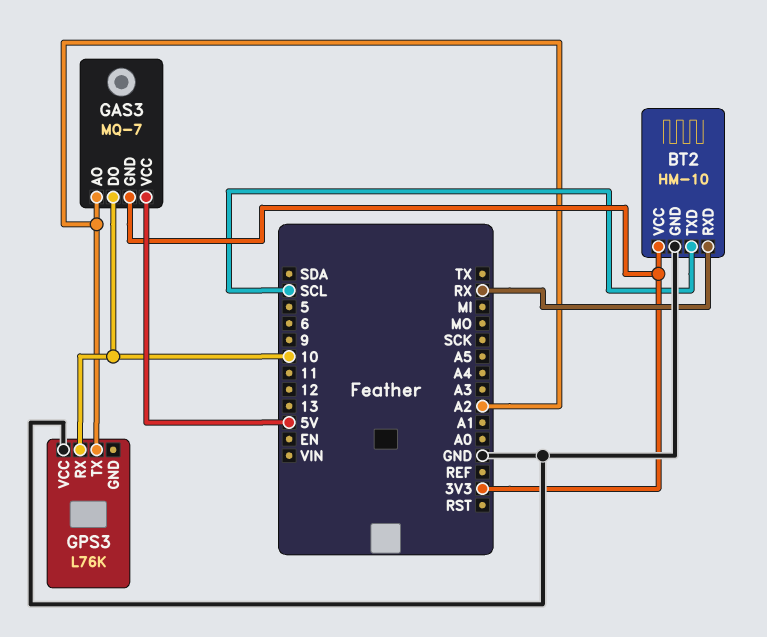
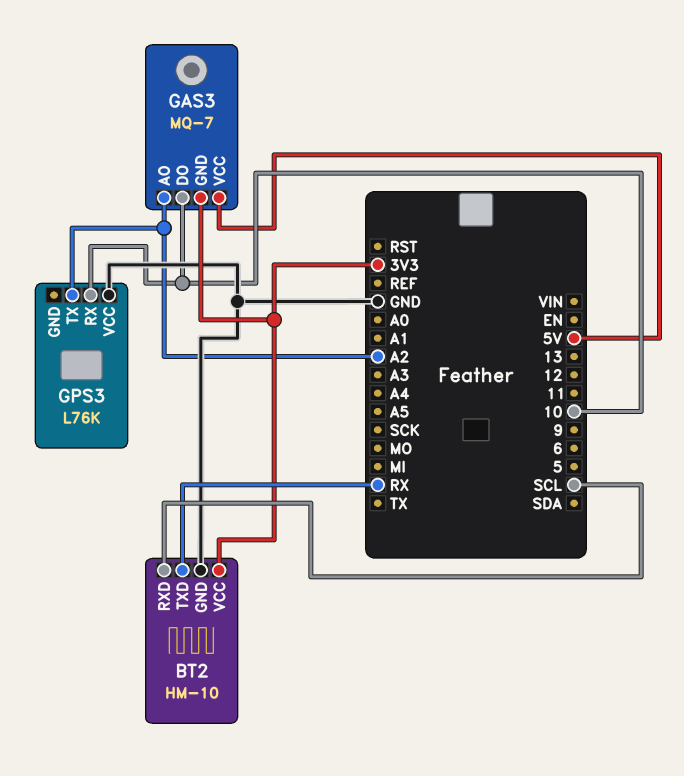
BT2 pin RXD: RX -> SCL
BT2 pin TXD: SCL -> RX

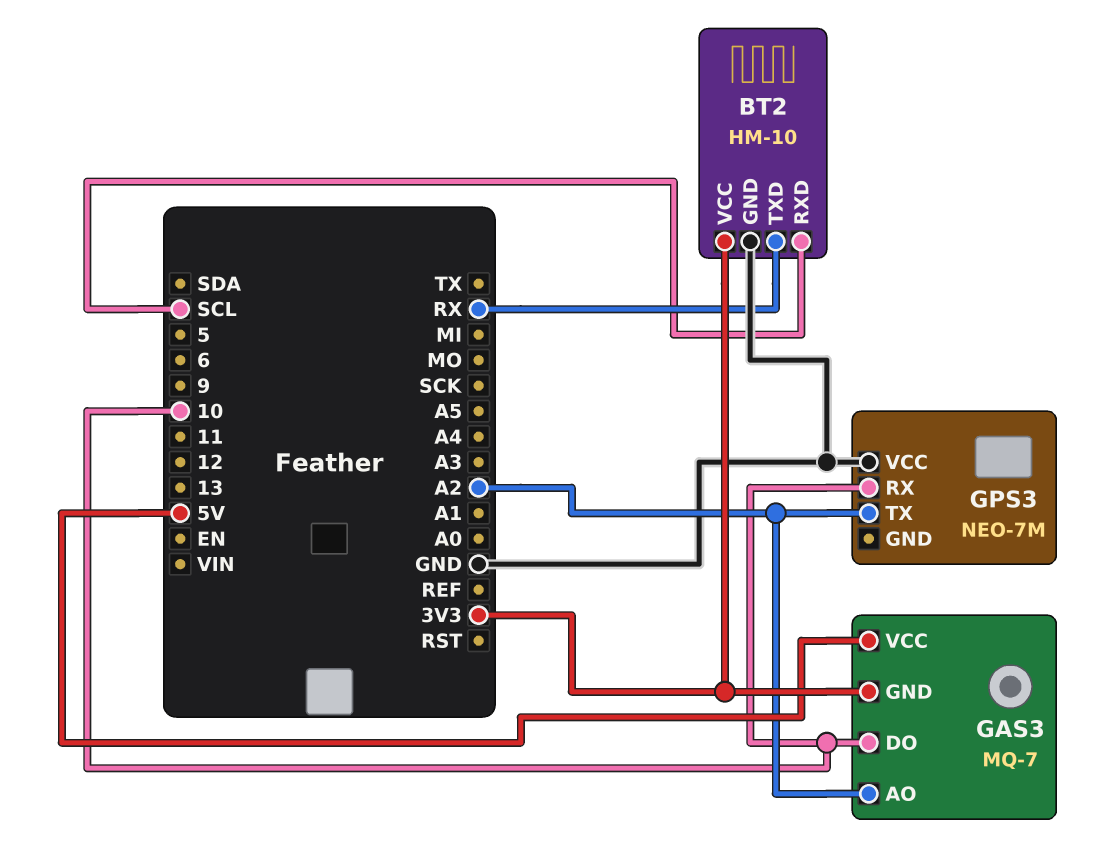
GPS3: L76K -> NEO-7M

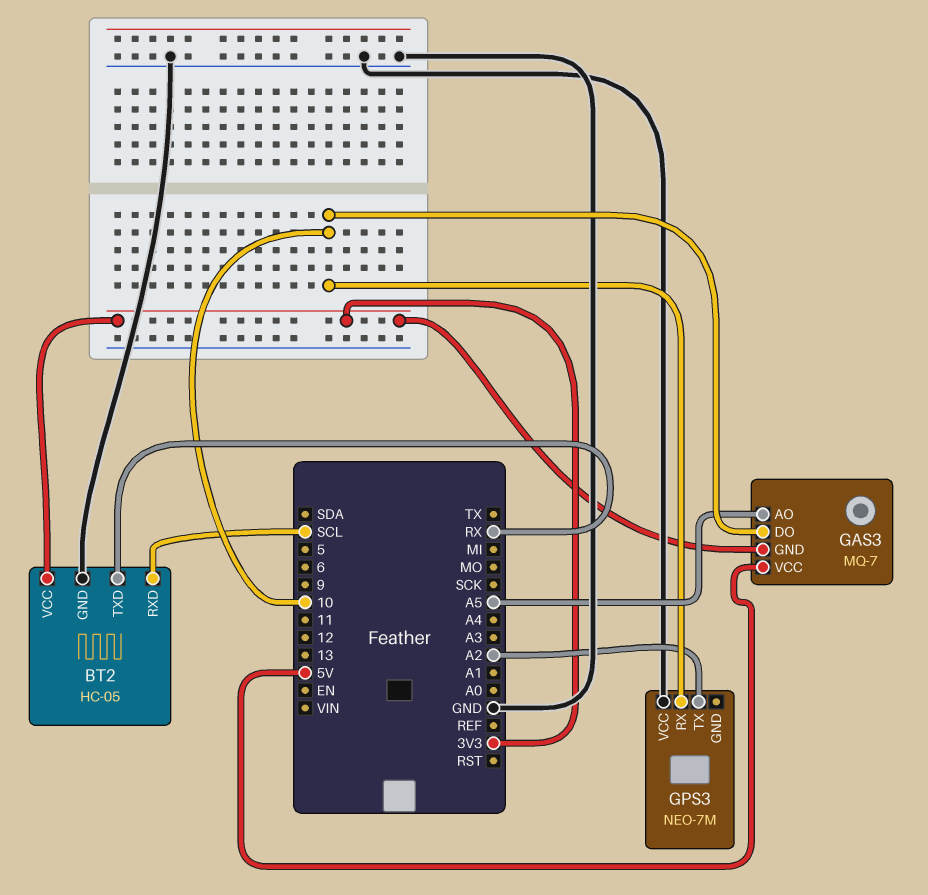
BT2: HM-10 -> HC-05
GAS3 pin AO: A2 -> A5

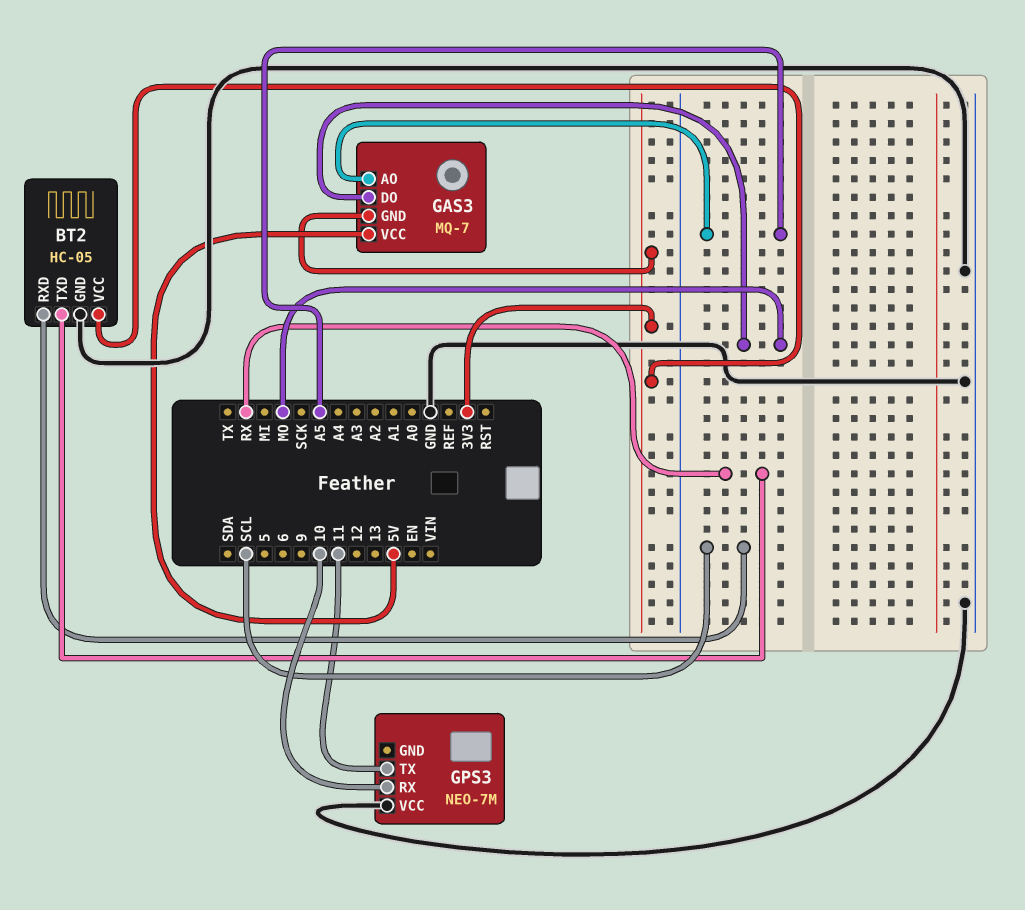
GAS3 pin DO: 10 -> MO
GPS3 pin TX: A2 -> 11

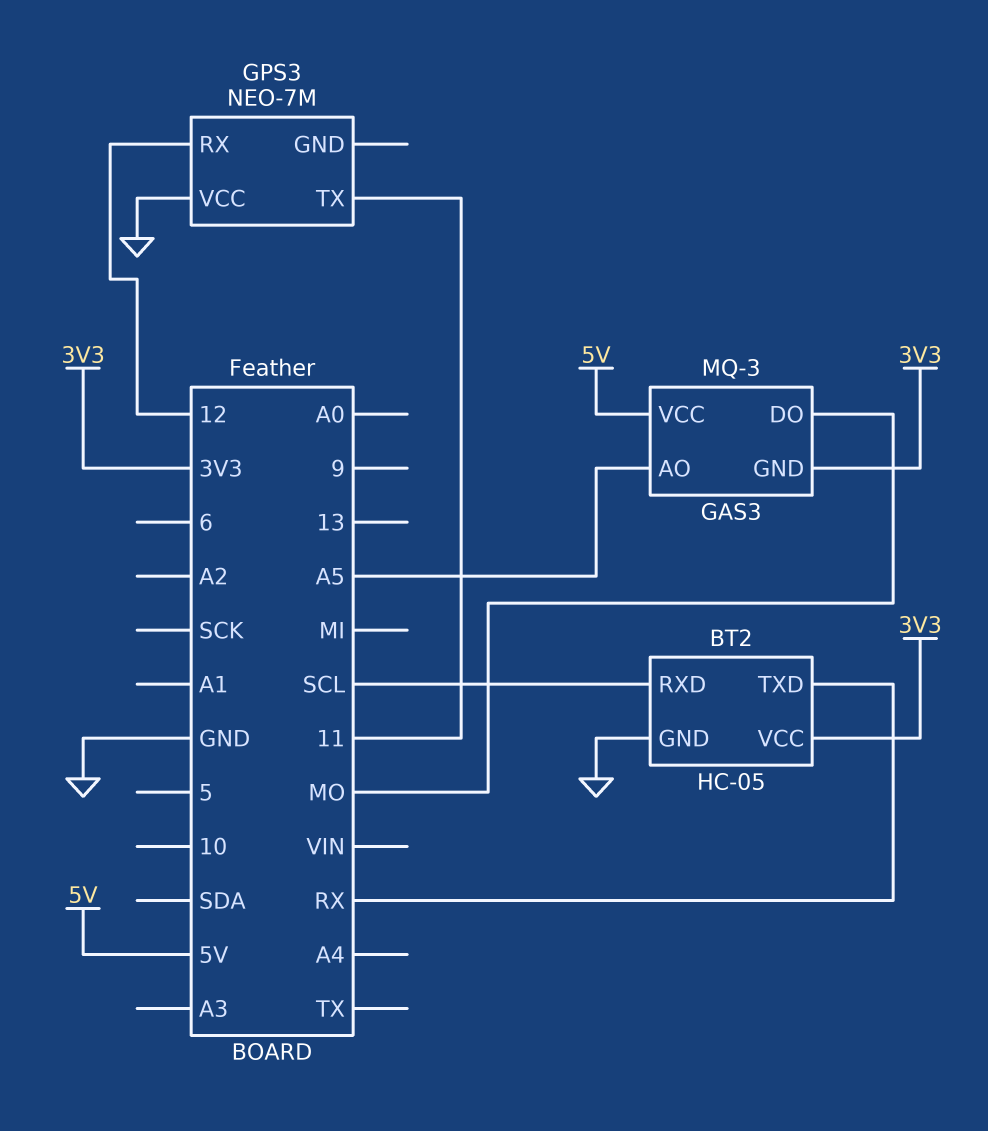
GAS3: MQ-7 -> MQ-3
GPS3 pin RX: 10 -> 12

